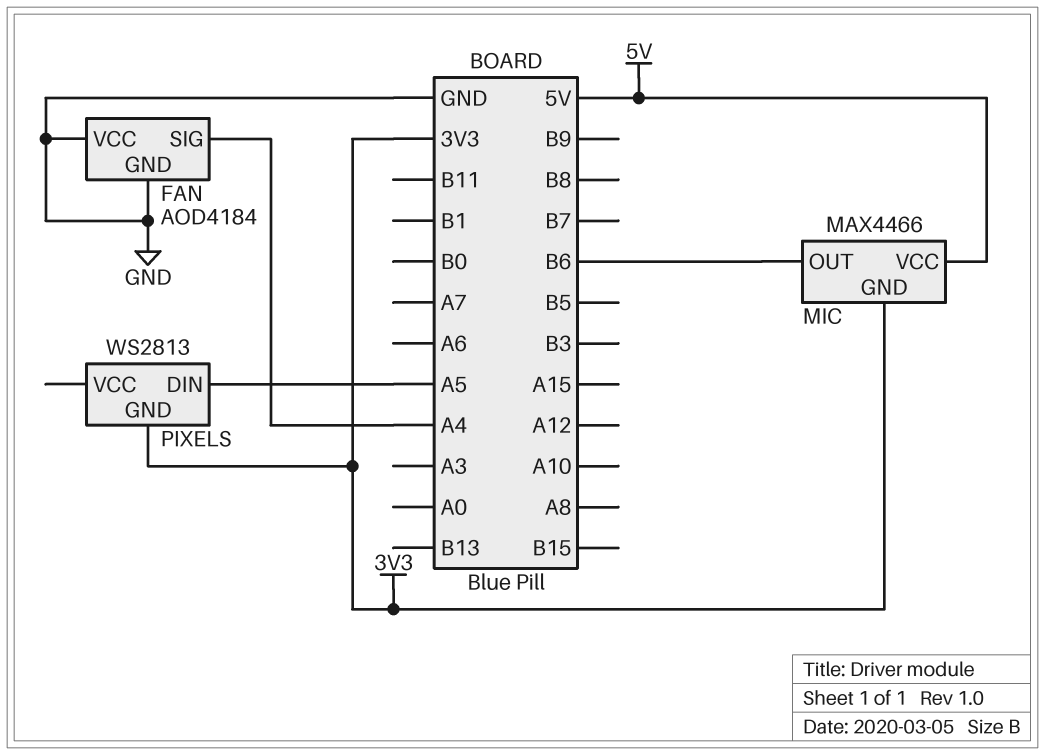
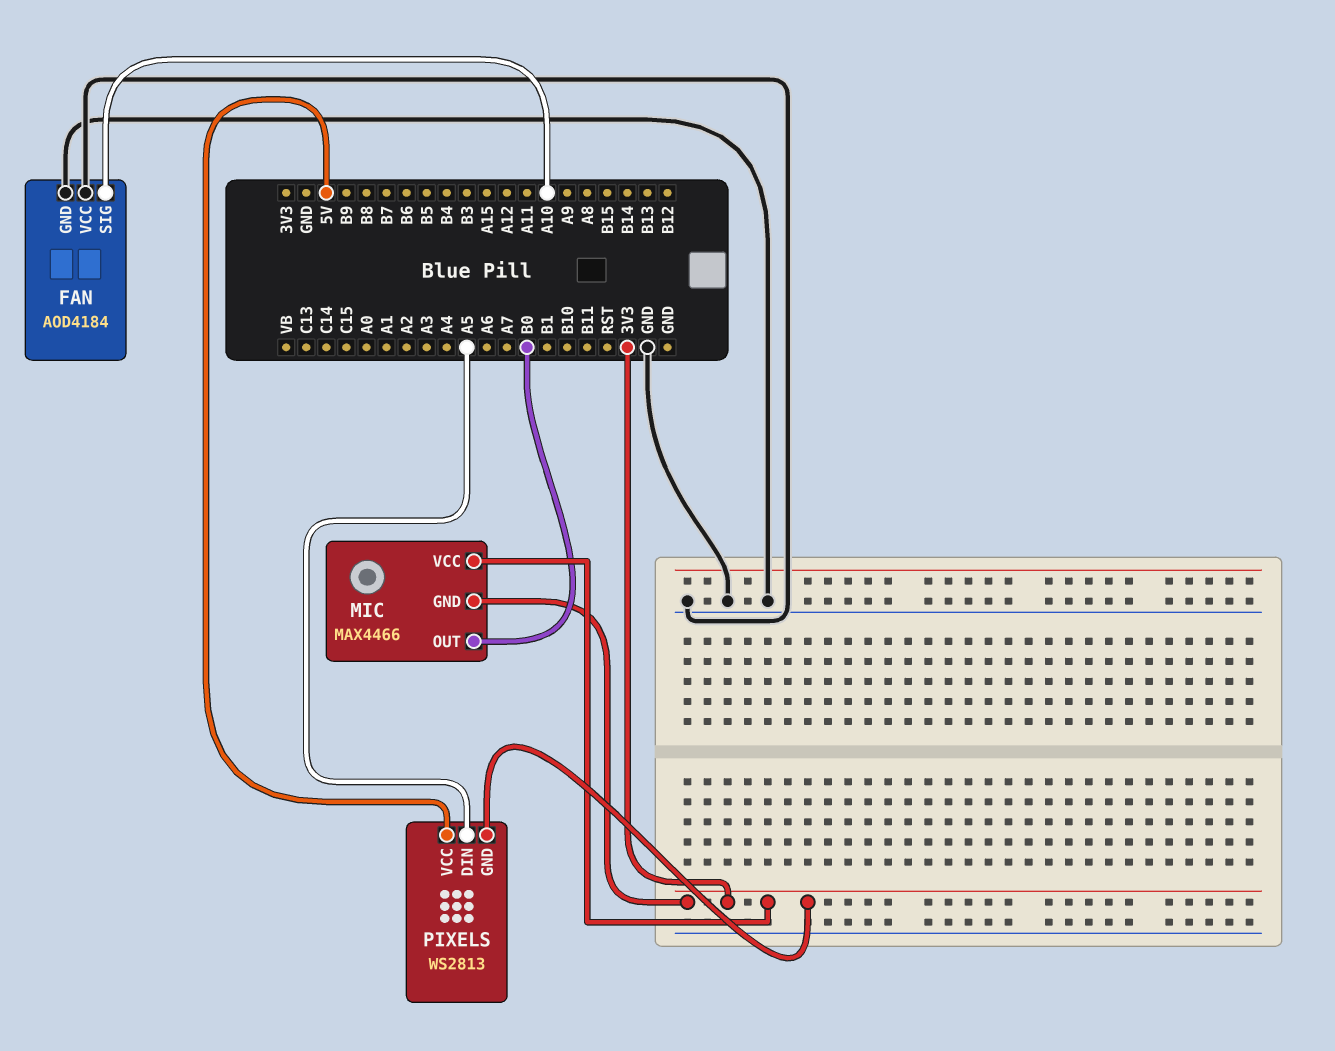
FAN pin SIG: A4 -> A10
MIC pin OUT: B6 -> B0
MIC pin VCC: 5V -> 3V3
PIXELS pin VCC: none -> 5V

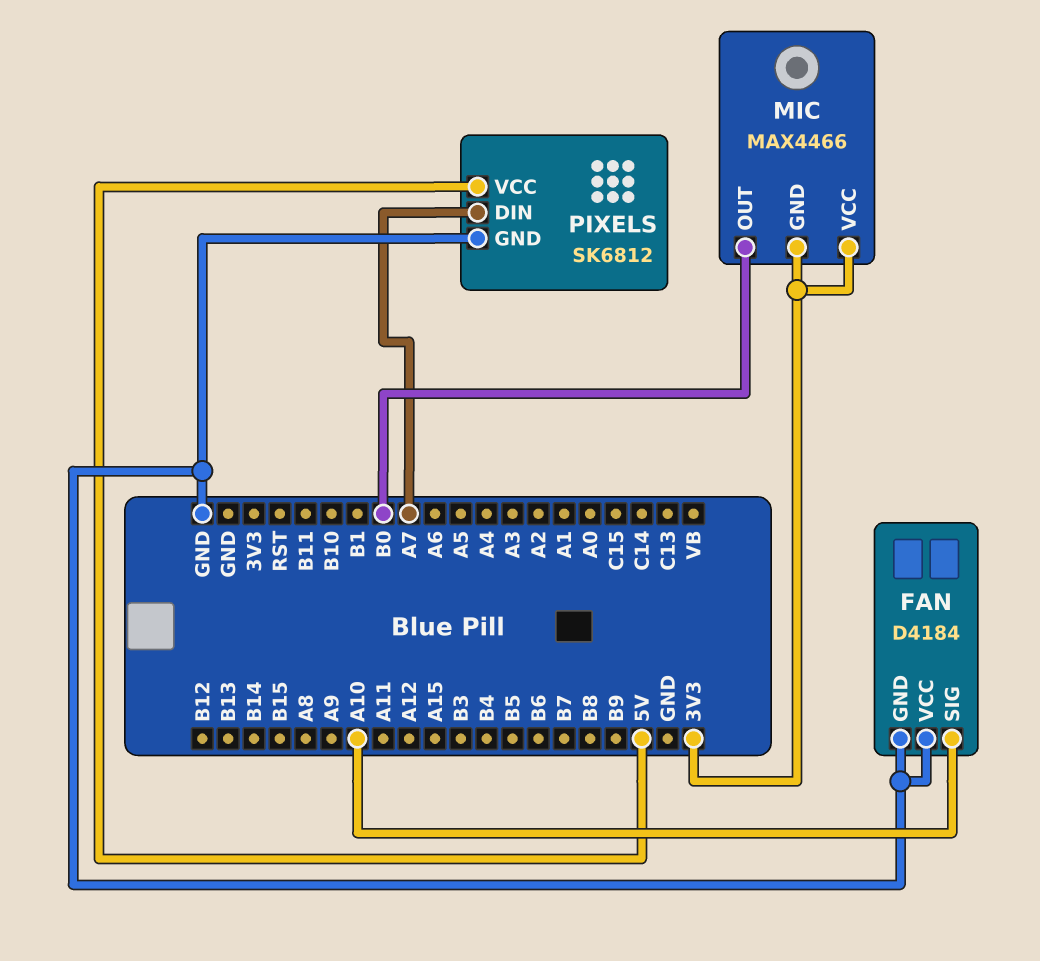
FAN: AOD4184 -> D4184
PIXELS: WS2813 -> SK6812
PIXELS pin DIN: A5 -> A7
PIXELS pin GND: 3V3 -> GND

